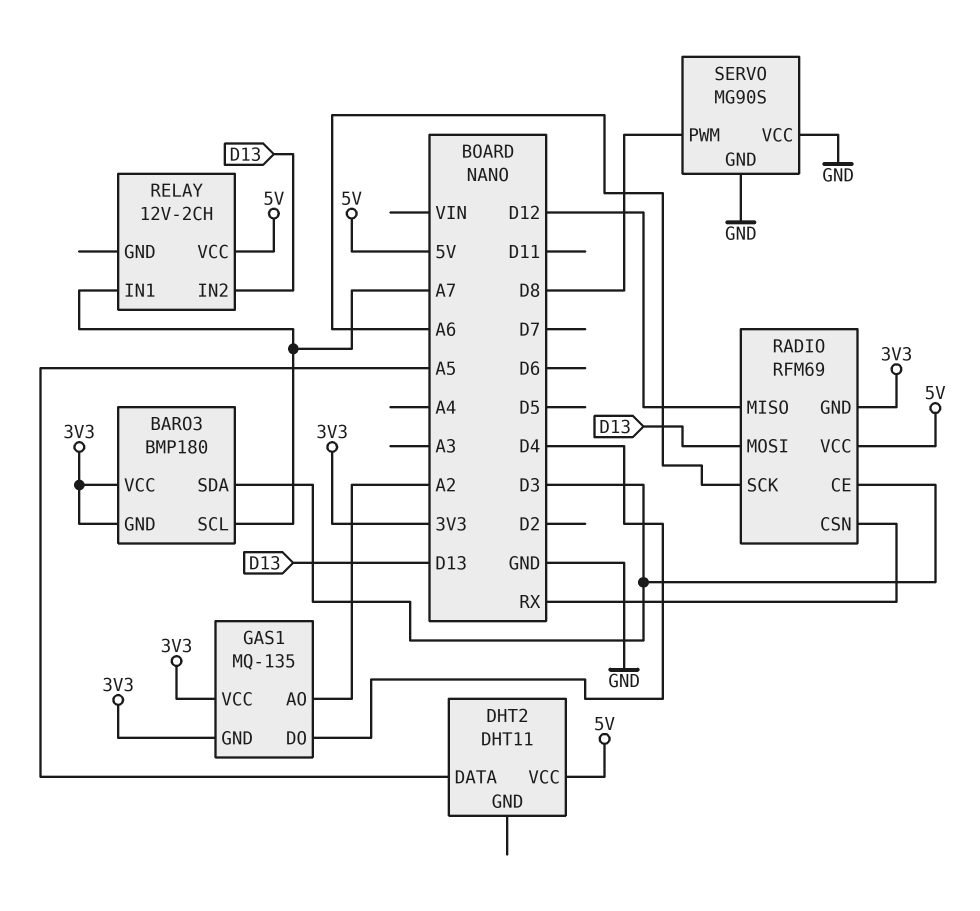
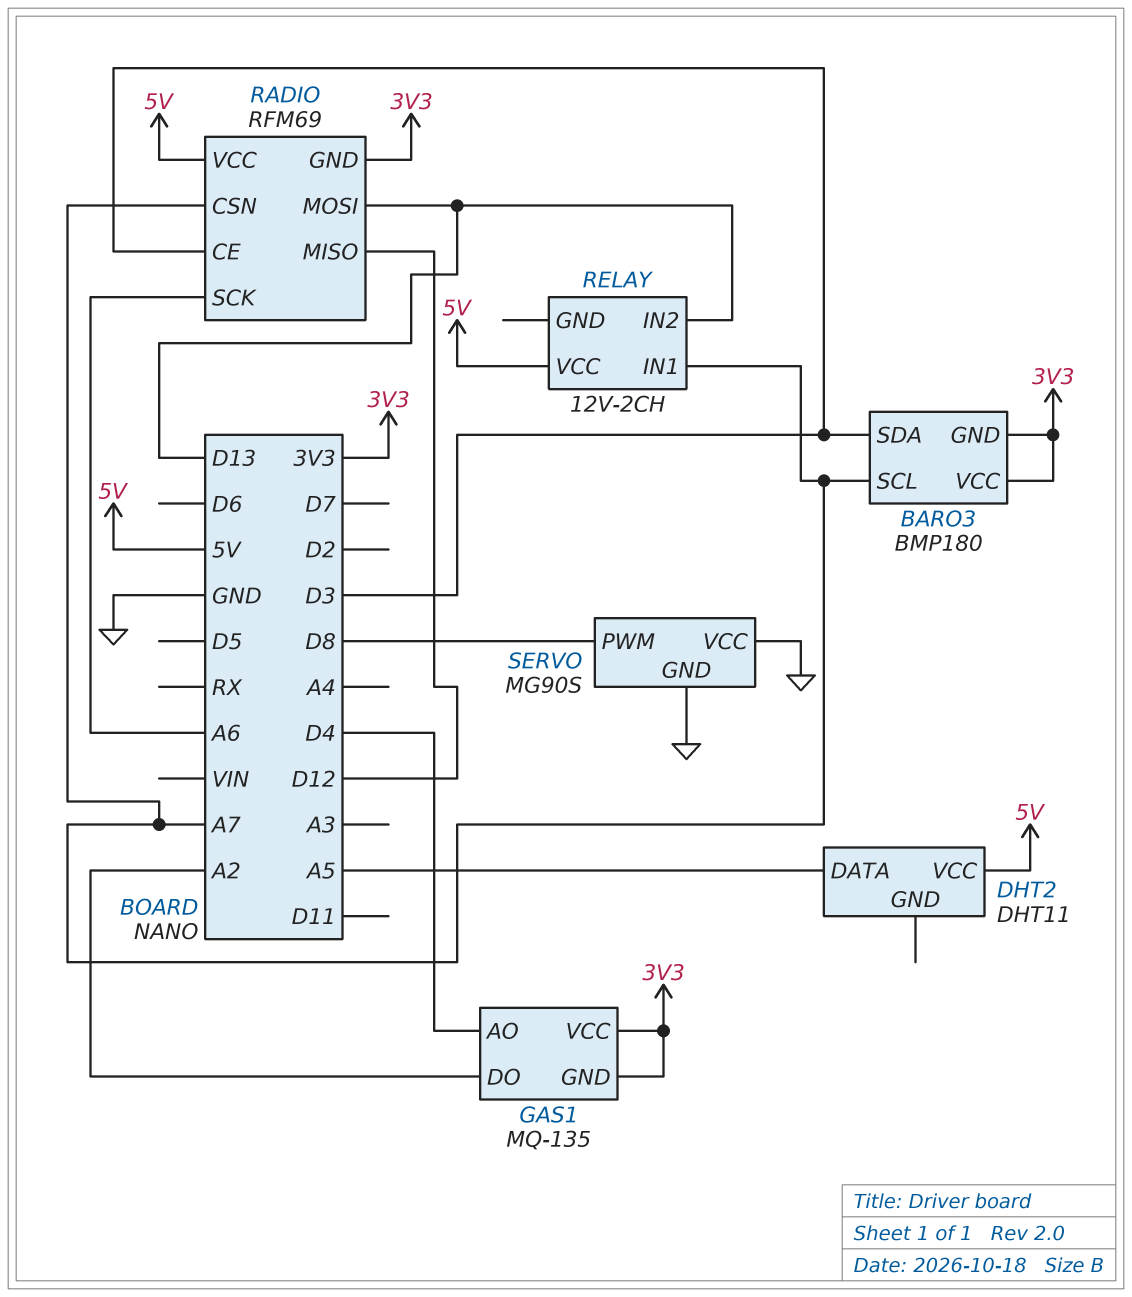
GAS1 pin AO: A2 -> D4
GAS1 pin DO: D4 -> A2
RADIO pin CSN: RX -> A7

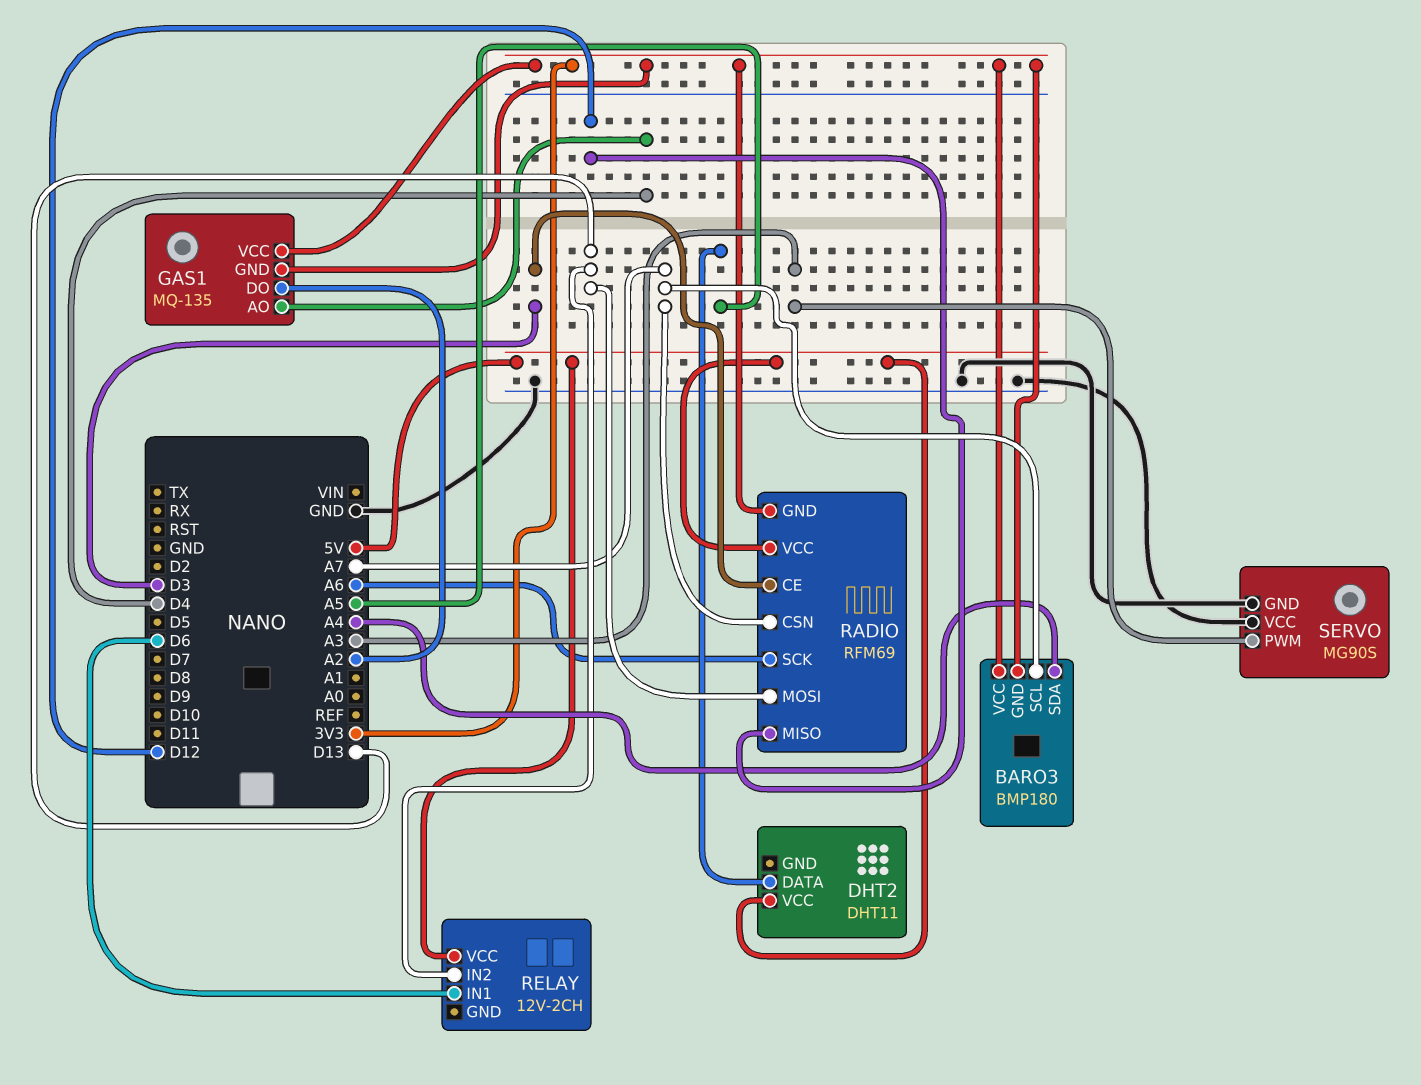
BARO3 pin SDA: D3 -> A4
RELAY pin IN1: A7 -> D6
SERVO pin PWM: D8 -> A3

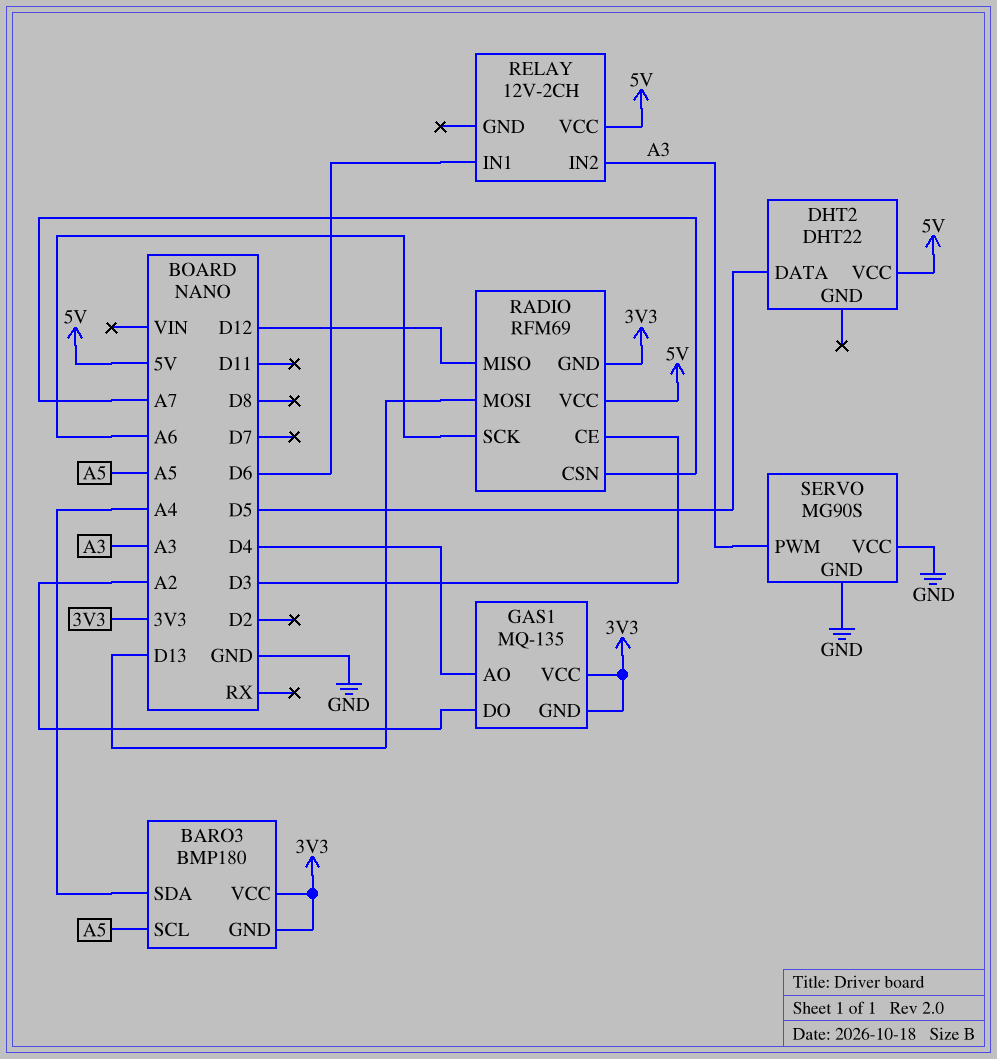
BARO3 pin SCL: A7 -> A5
DHT2: DHT11 -> DHT22
DHT2 pin DATA: A5 -> D5
RELAY pin IN2: D13 -> A3

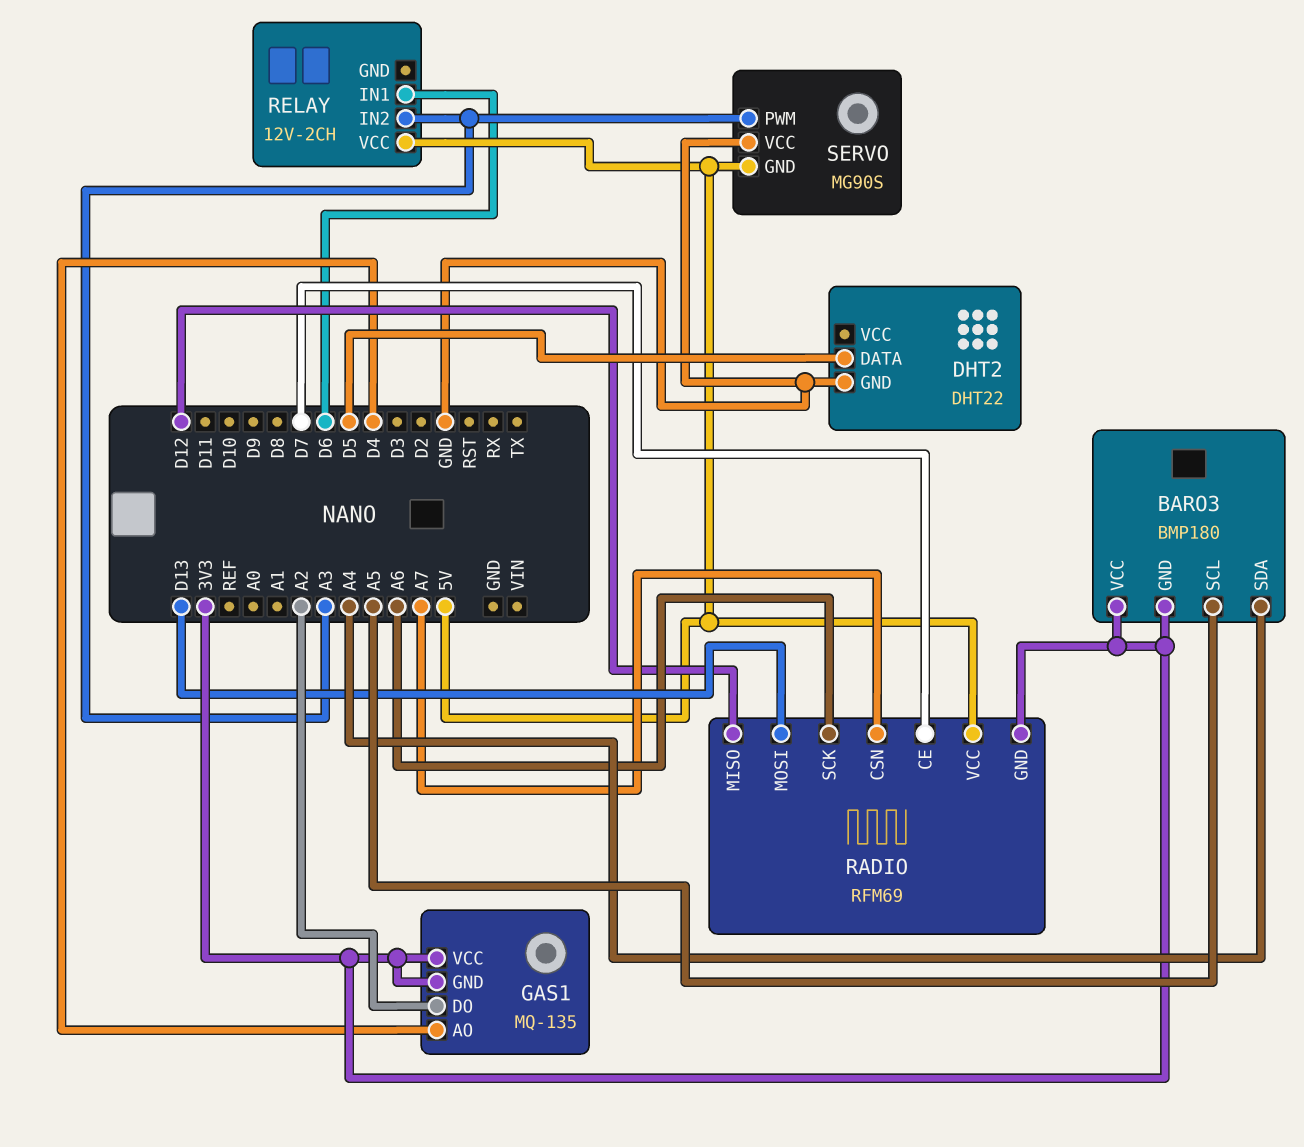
DHT2 pin GND: none -> GND
DHT2 pin VCC: 5V -> none
RADIO pin CE: D3 -> D7
SERVO pin GND: GND -> 5V

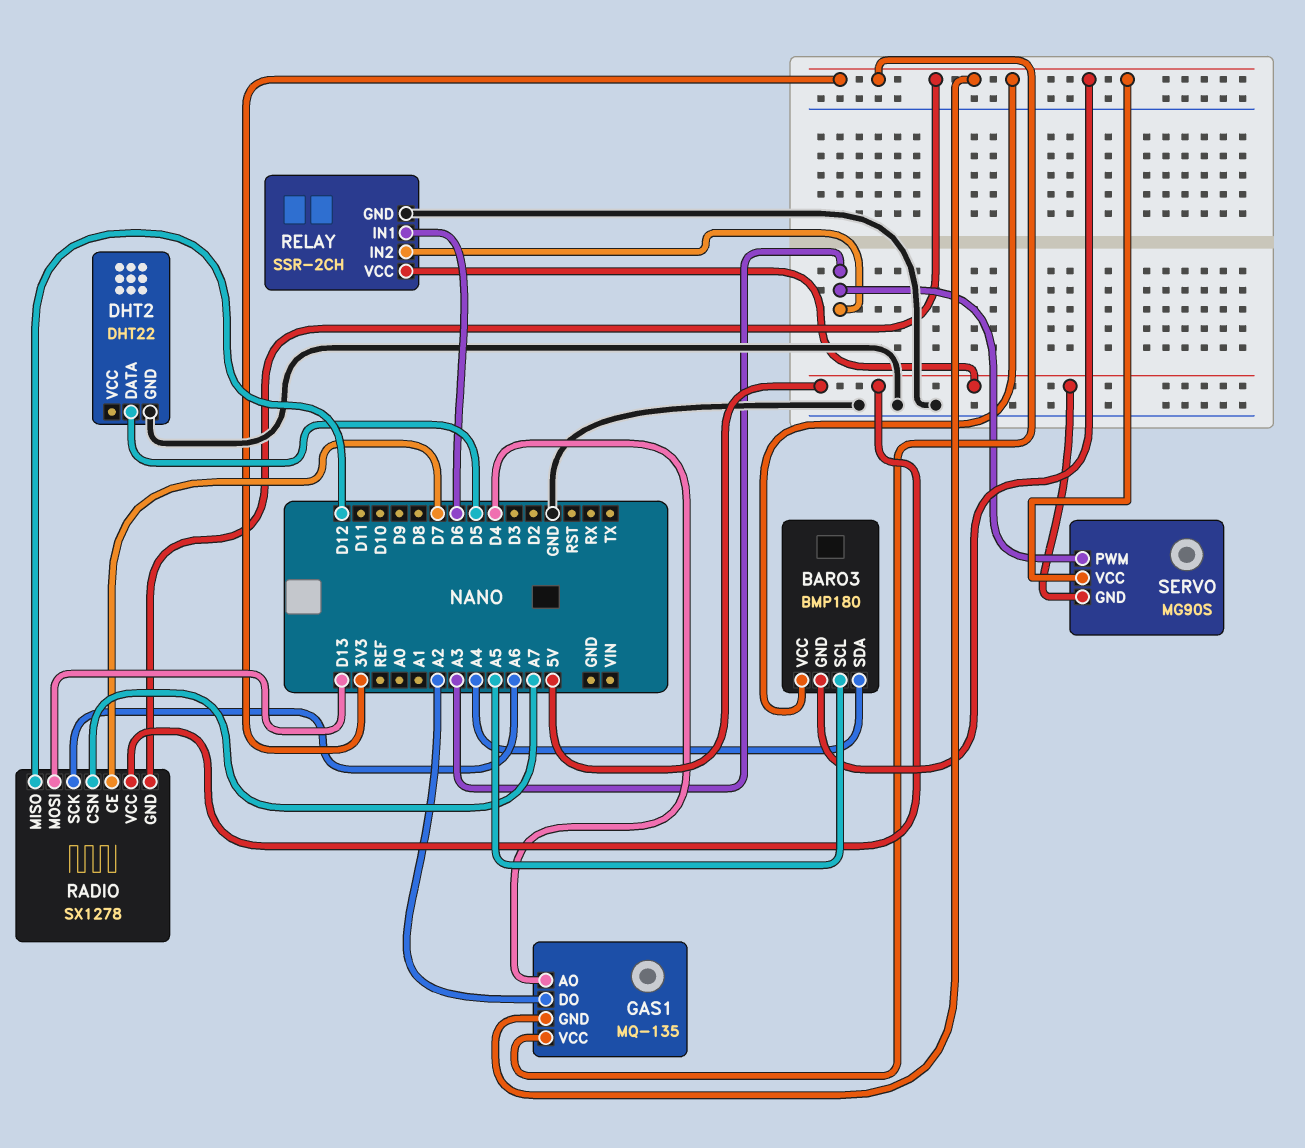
RADIO: RFM69 -> SX1278
RELAY: 12V-2CH -> SSR-2CH
RELAY pin GND: none -> GND
SERVO pin VCC: GND -> 3V3

